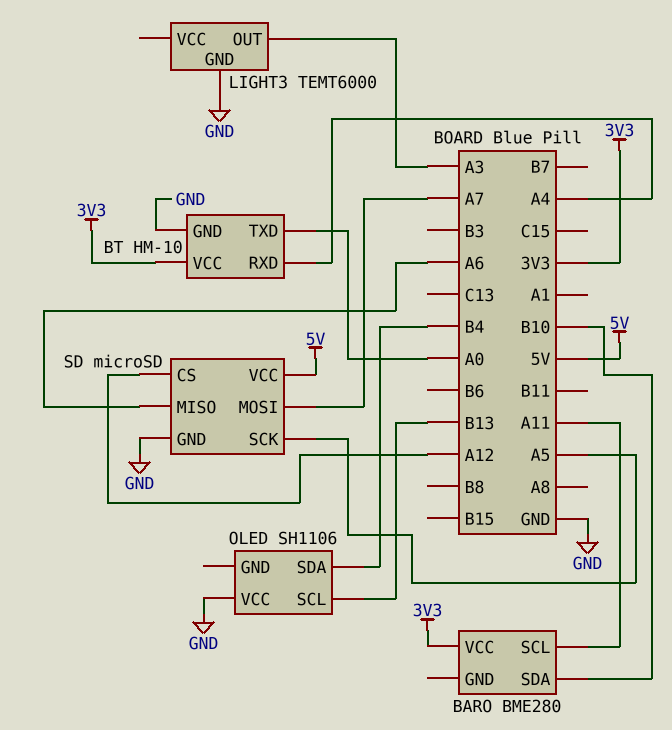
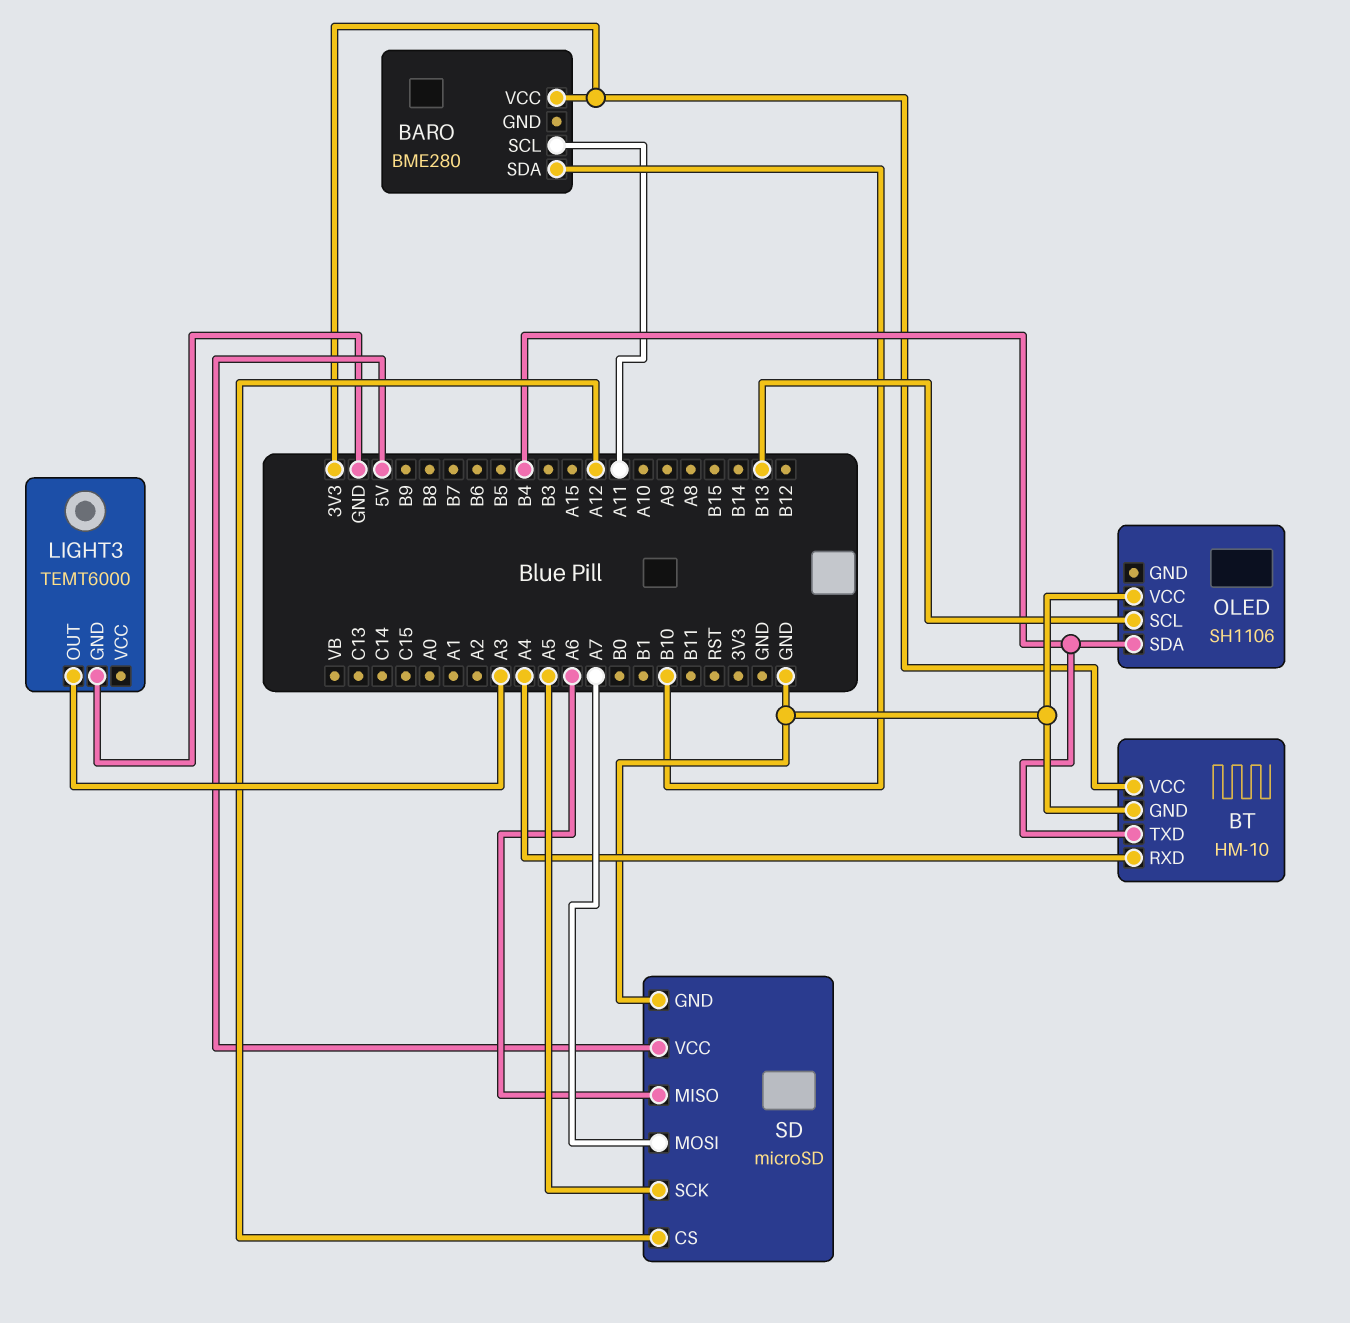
BT pin TXD: A0 -> B4

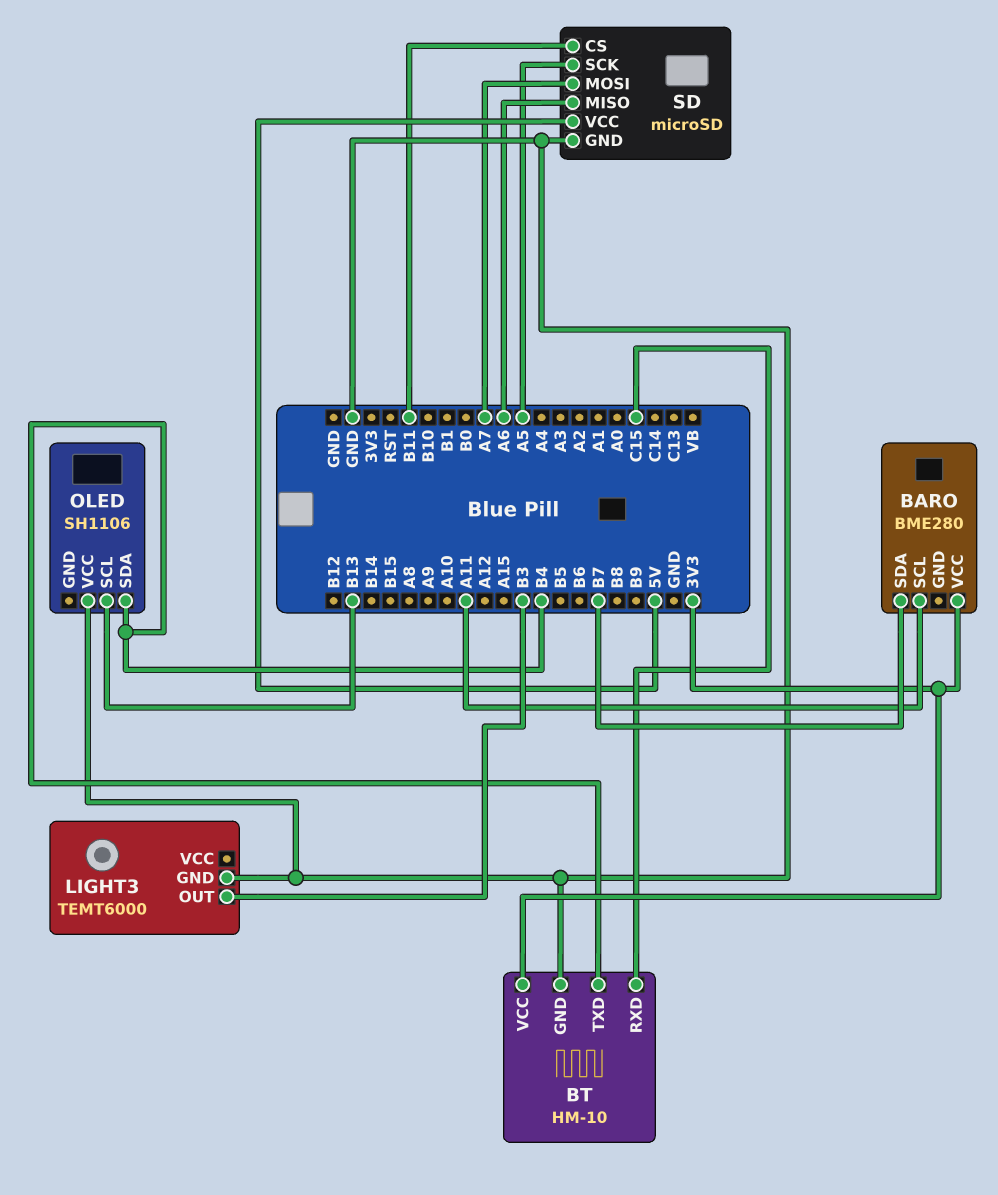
BARO pin SDA: B10 -> B7
BT pin RXD: A4 -> C15
LIGHT3 pin OUT: A3 -> B3
SD pin CS: A12 -> B11

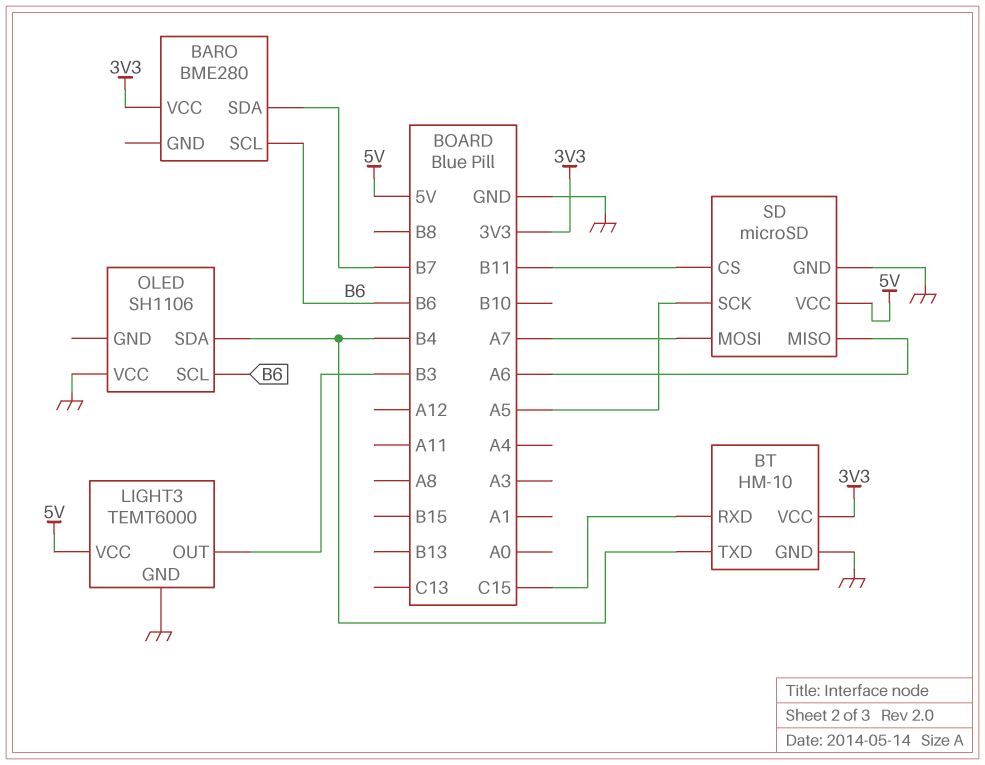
BARO pin SCL: A11 -> B6
LIGHT3 pin VCC: none -> 5V
OLED pin SCL: B13 -> B6

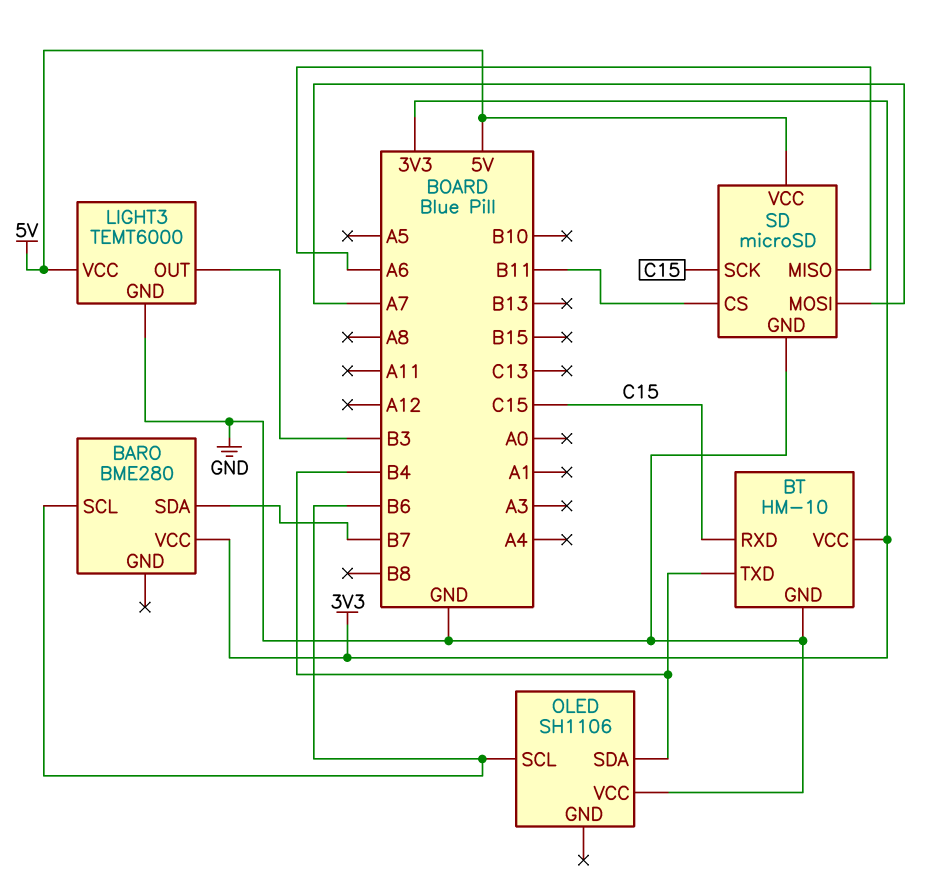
SD pin SCK: A5 -> C15

